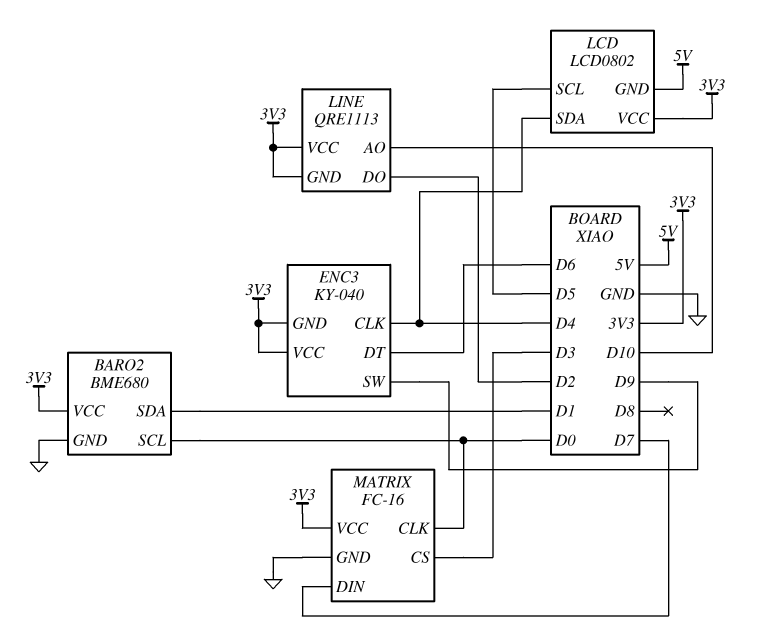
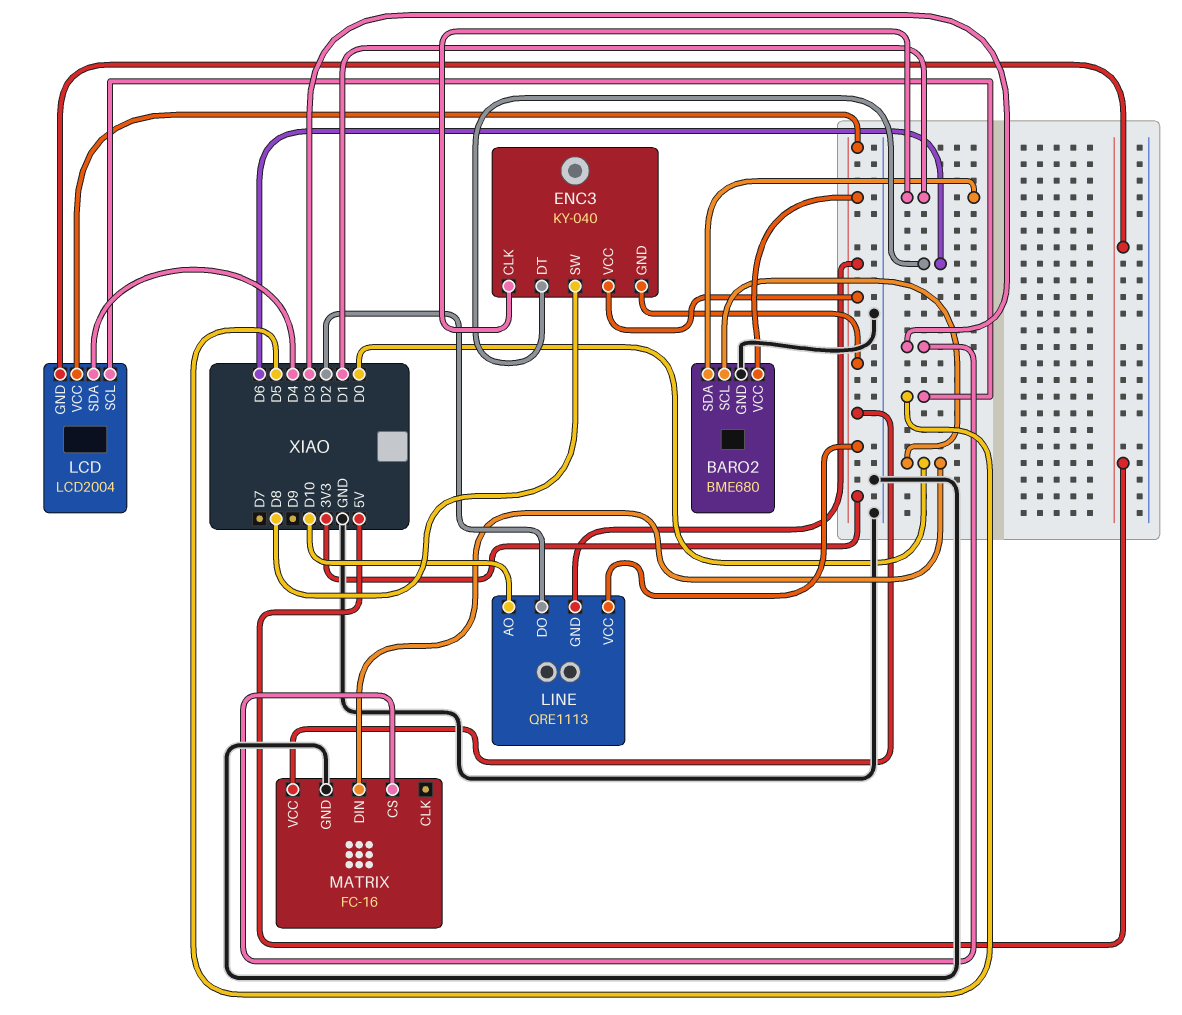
ENC3 pin CLK: D4 -> D1
ENC3 pin SW: D9 -> D8
LCD: LCD0802 -> LCD2004
MATRIX pin CLK: D0 -> none
MATRIX pin DIN: D7 -> D0

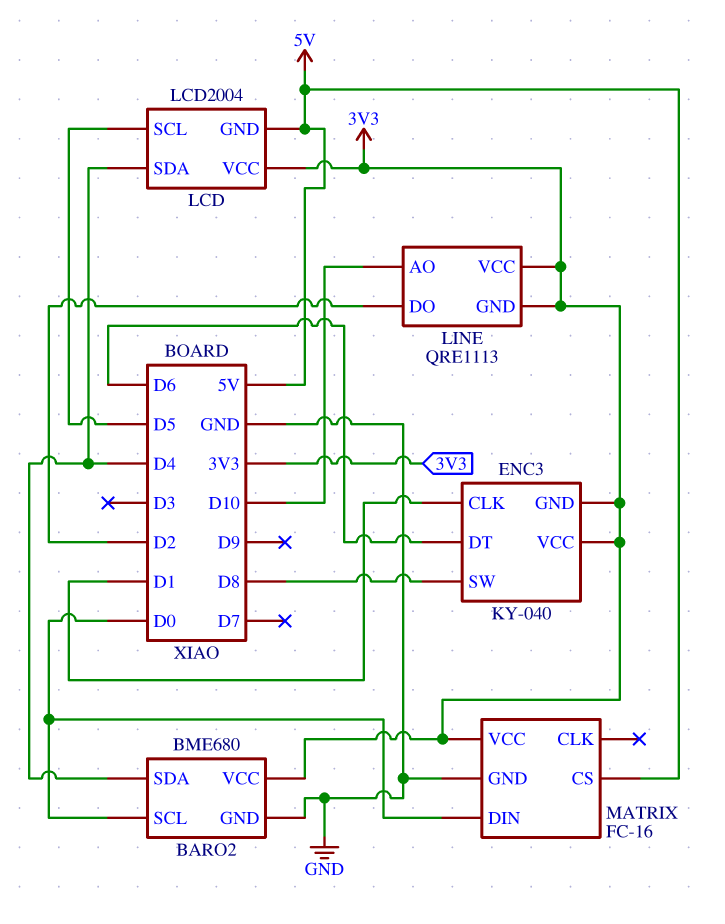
BARO2 pin SDA: D1 -> D4
MATRIX pin CS: D3 -> 5V

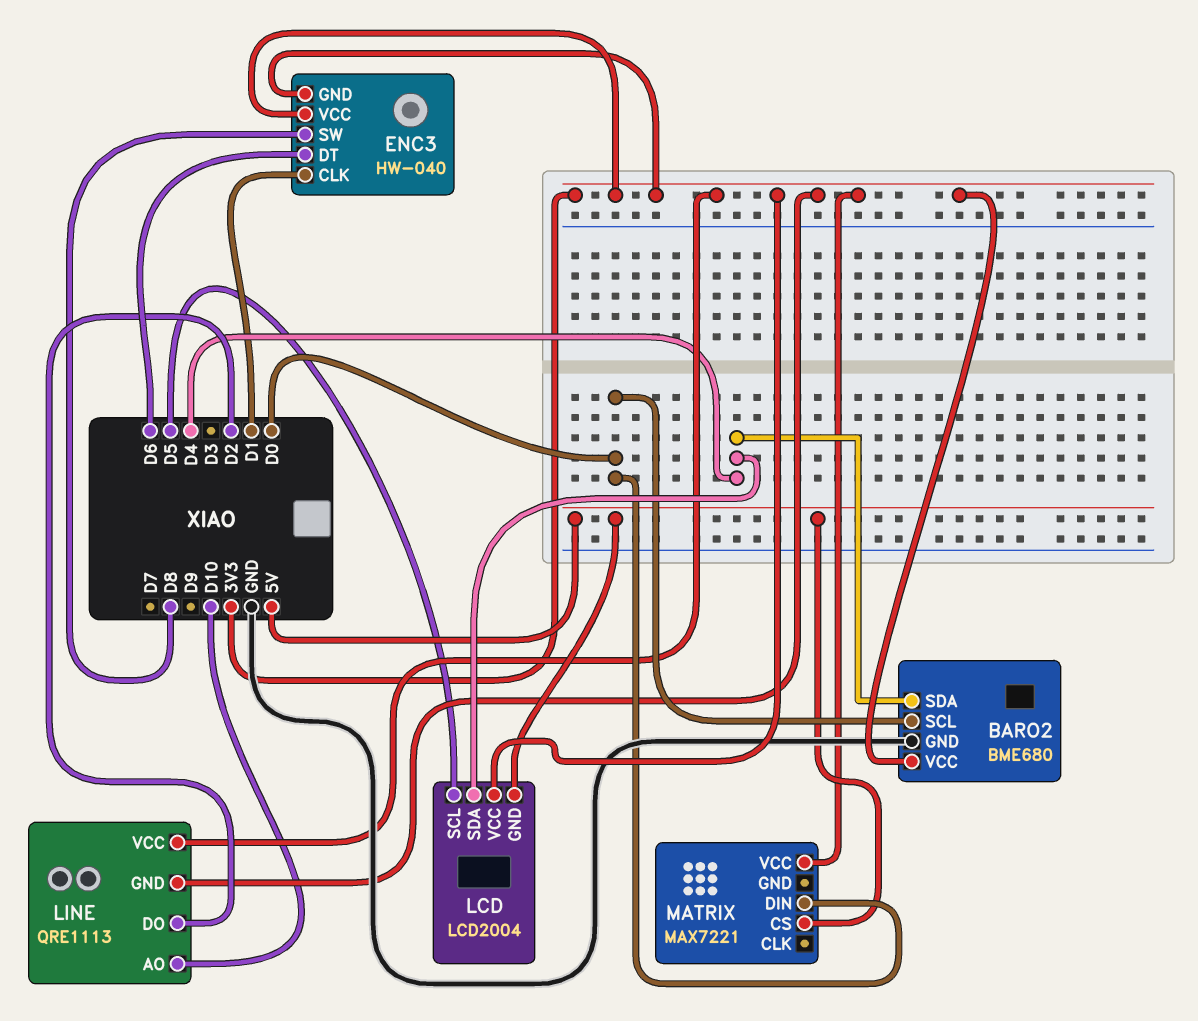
ENC3: KY-040 -> HW-040
MATRIX: FC-16 -> MAX7221
MATRIX pin GND: GND -> none

